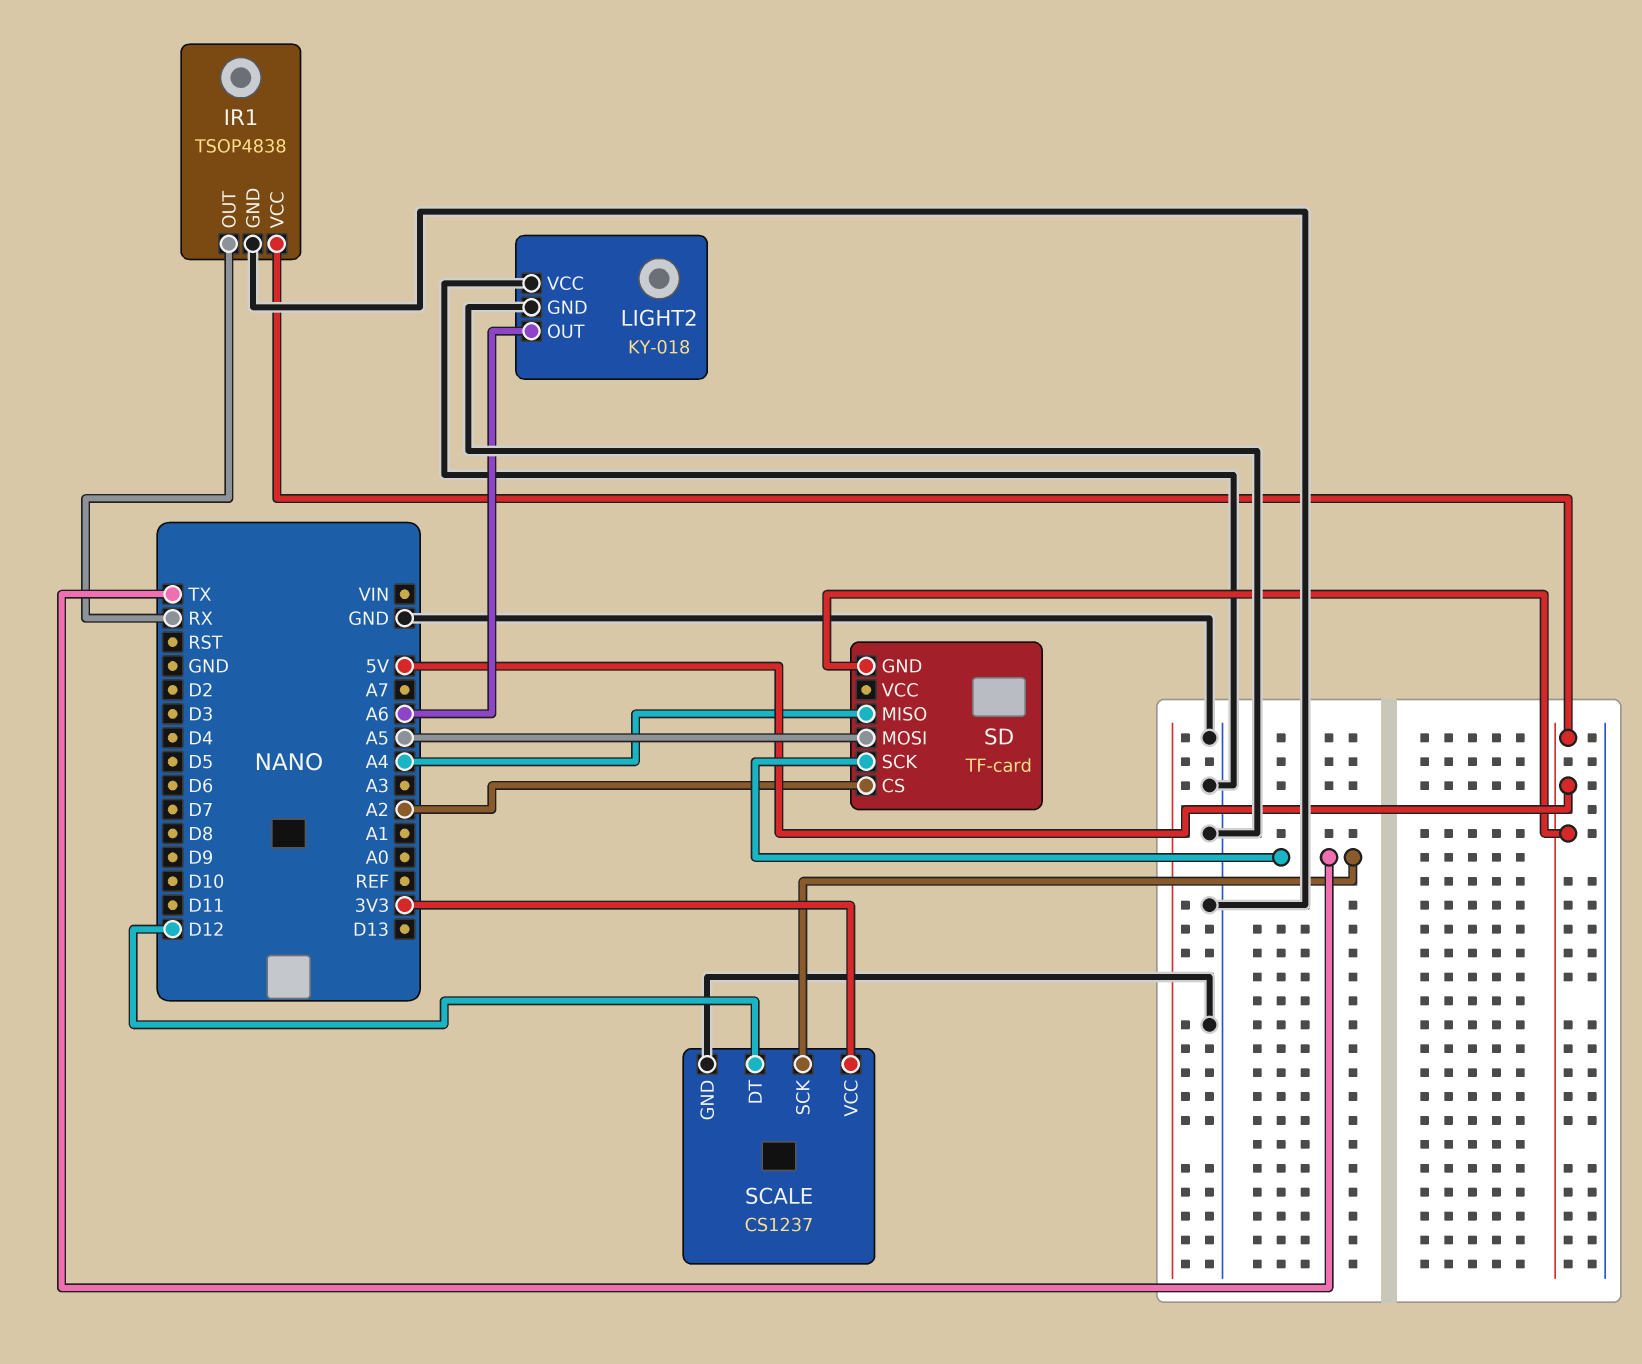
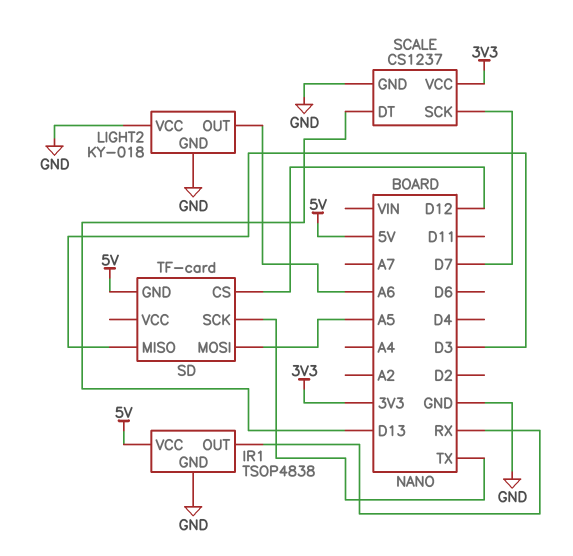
SCALE pin DT: D12 -> D13
SCALE pin SCK: TX -> D7
SD pin CS: A2 -> D12
SD pin MISO: A4 -> D3

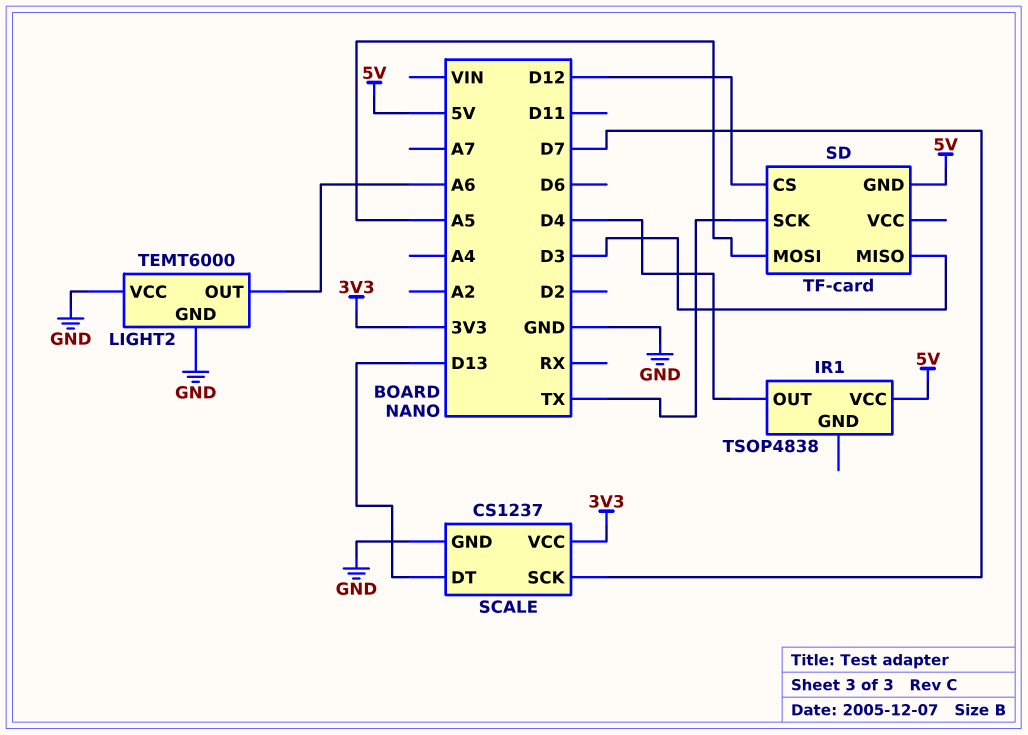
IR1 pin GND: GND -> none
IR1 pin OUT: RX -> D4
LIGHT2: KY-018 -> TEMT6000

